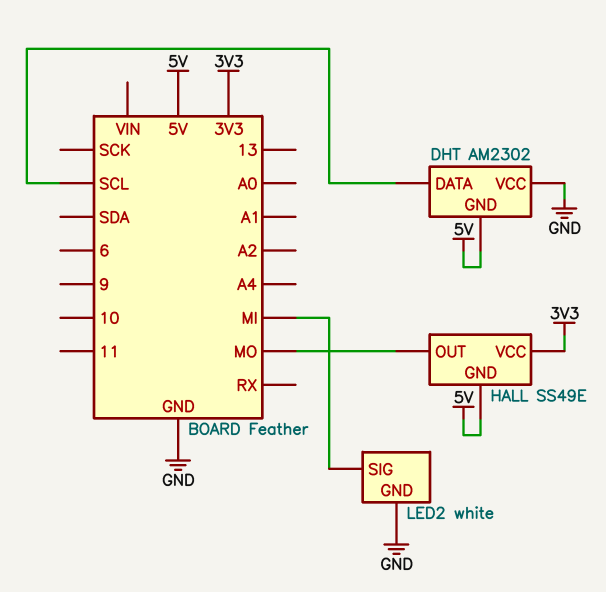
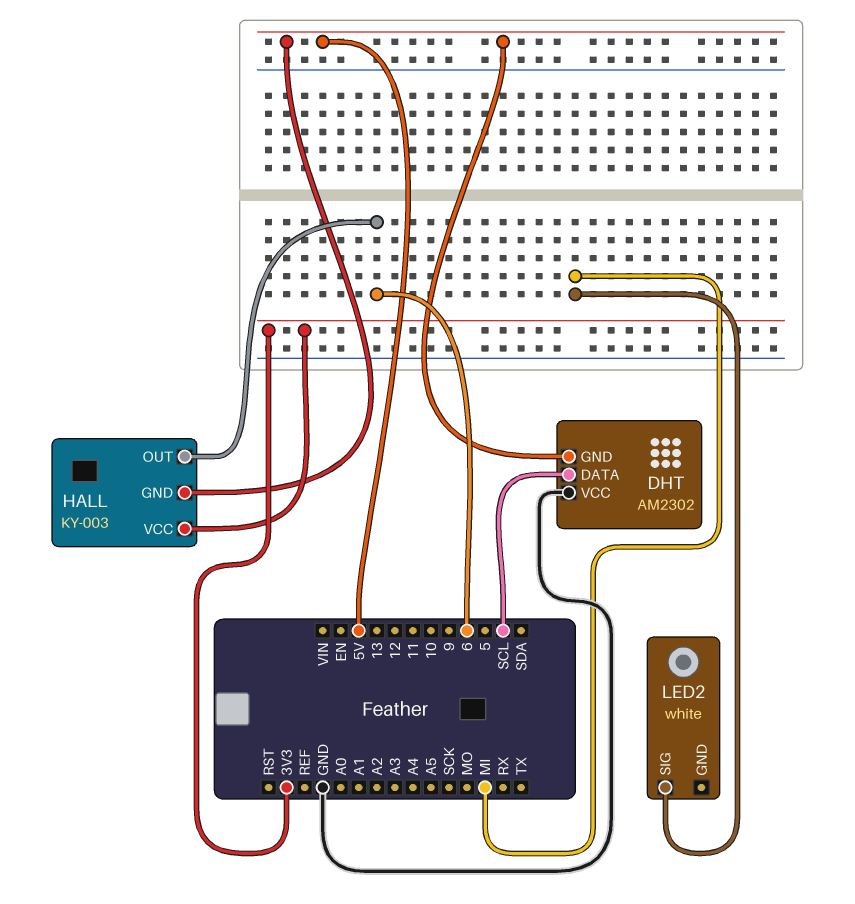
HALL: SS49E -> KY-003
HALL pin OUT: MO -> 6
LED2 pin GND: GND -> none

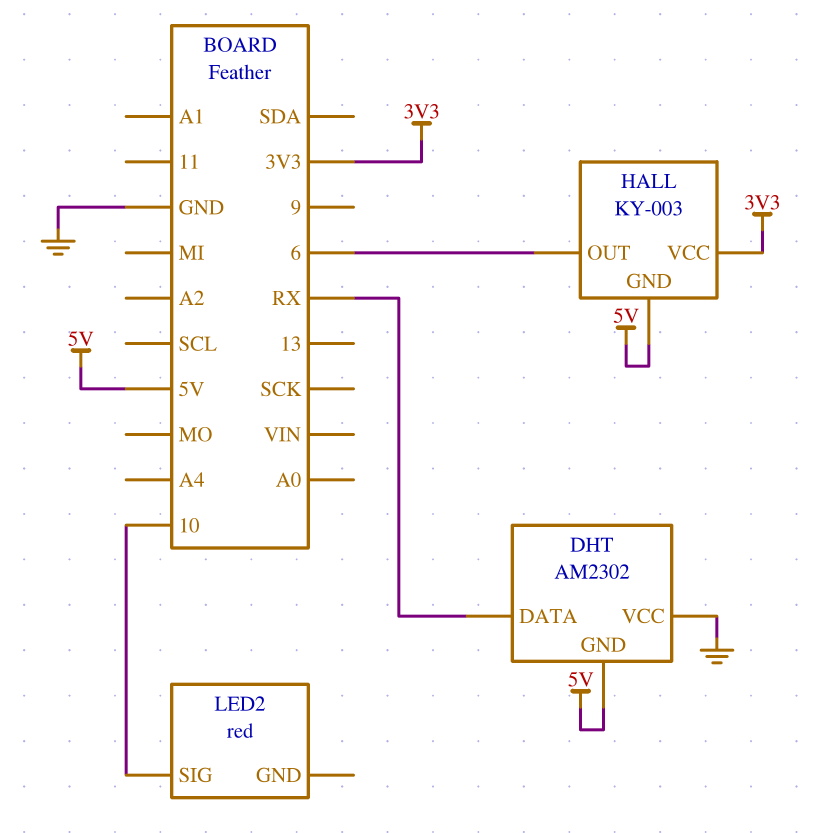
DHT pin DATA: SCL -> RX
LED2: white -> red
LED2 pin SIG: MI -> 10

